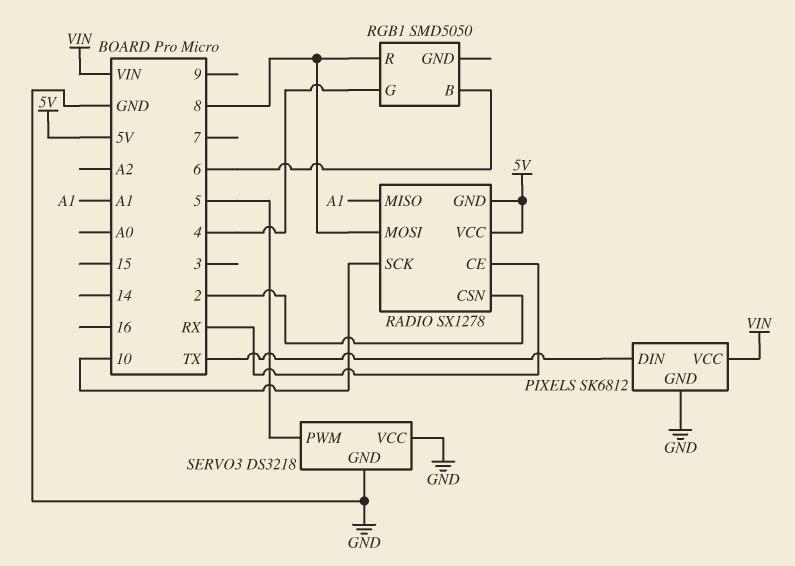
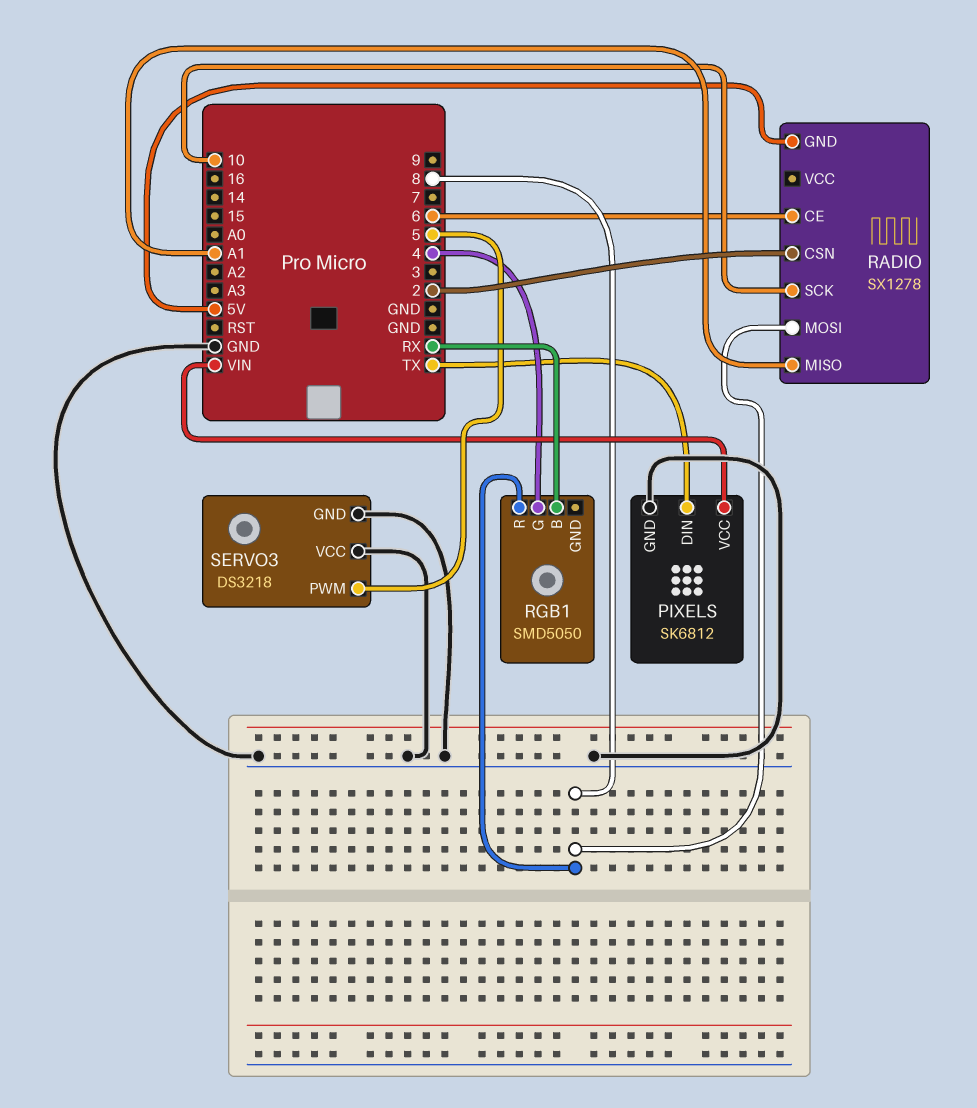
RADIO pin CE: RX -> 6
RADIO pin VCC: 5V -> none
RGB1 pin B: 6 -> RX

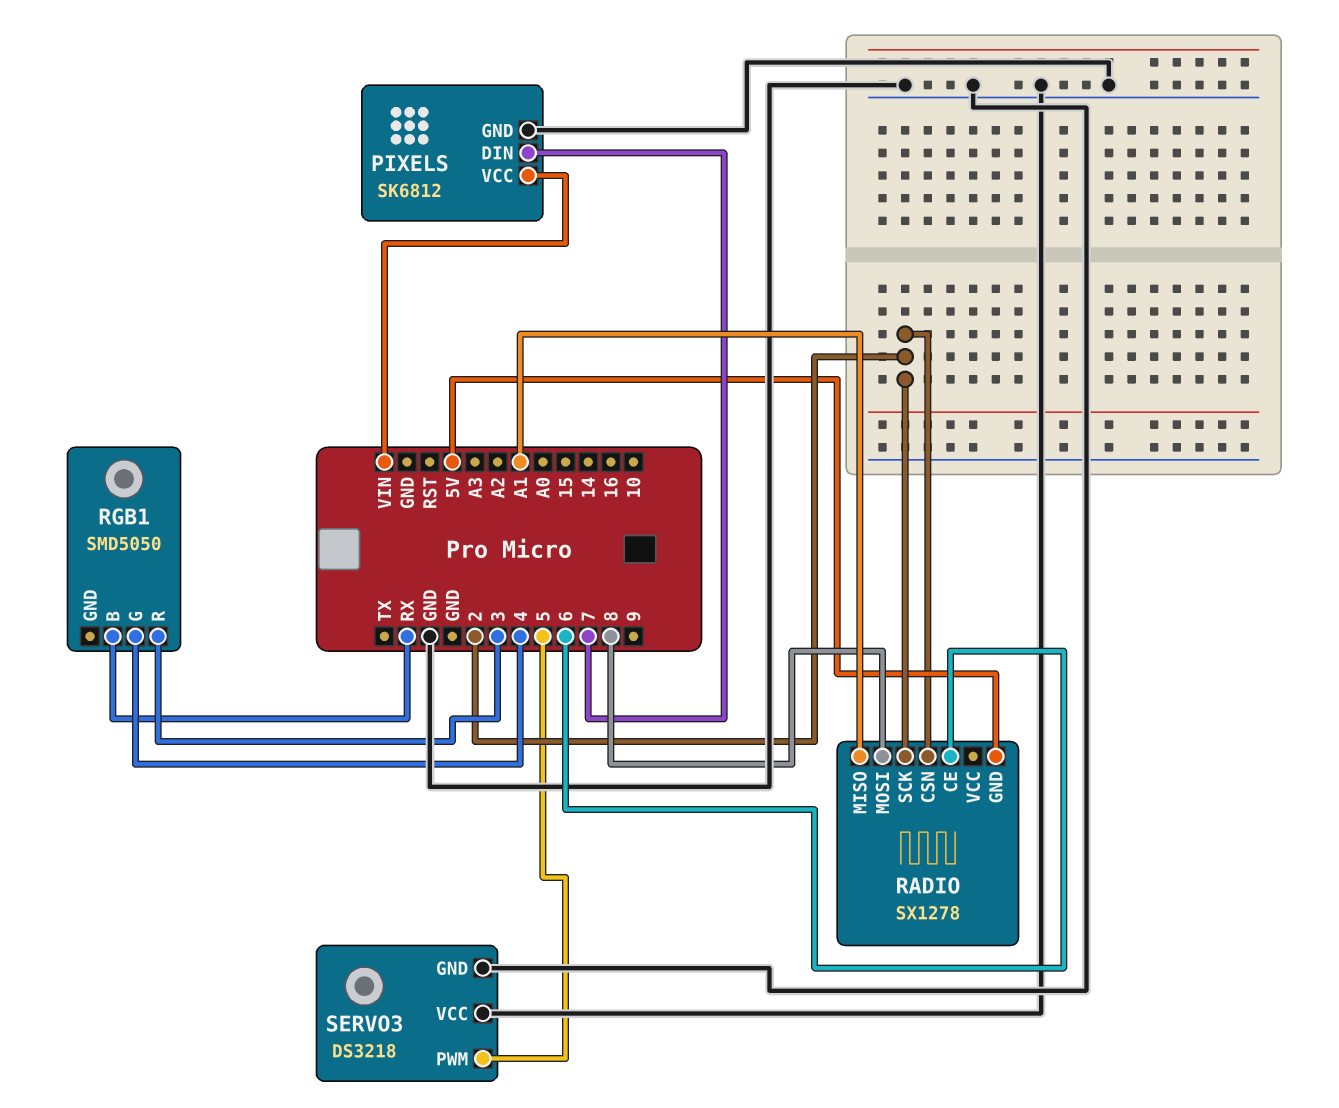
PIXELS pin DIN: TX -> 7
RADIO pin SCK: 10 -> 2
RGB1 pin R: 8 -> 3

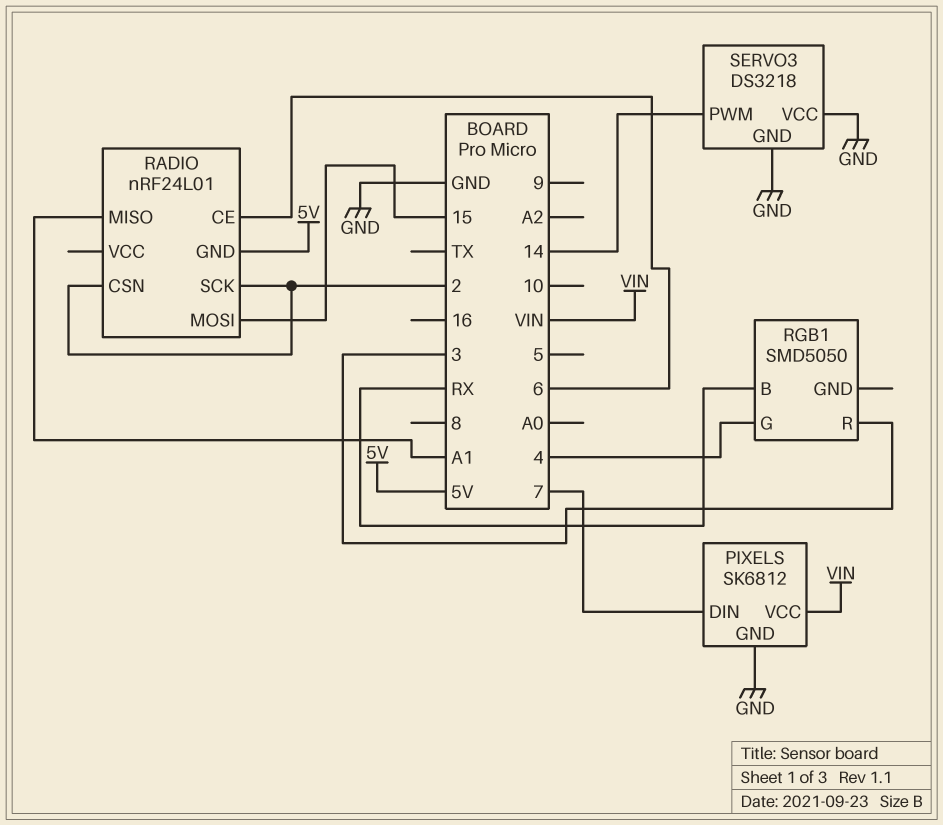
RADIO: SX1278 -> nRF24L01
RADIO pin MOSI: 8 -> 15
SERVO3 pin PWM: 5 -> 14

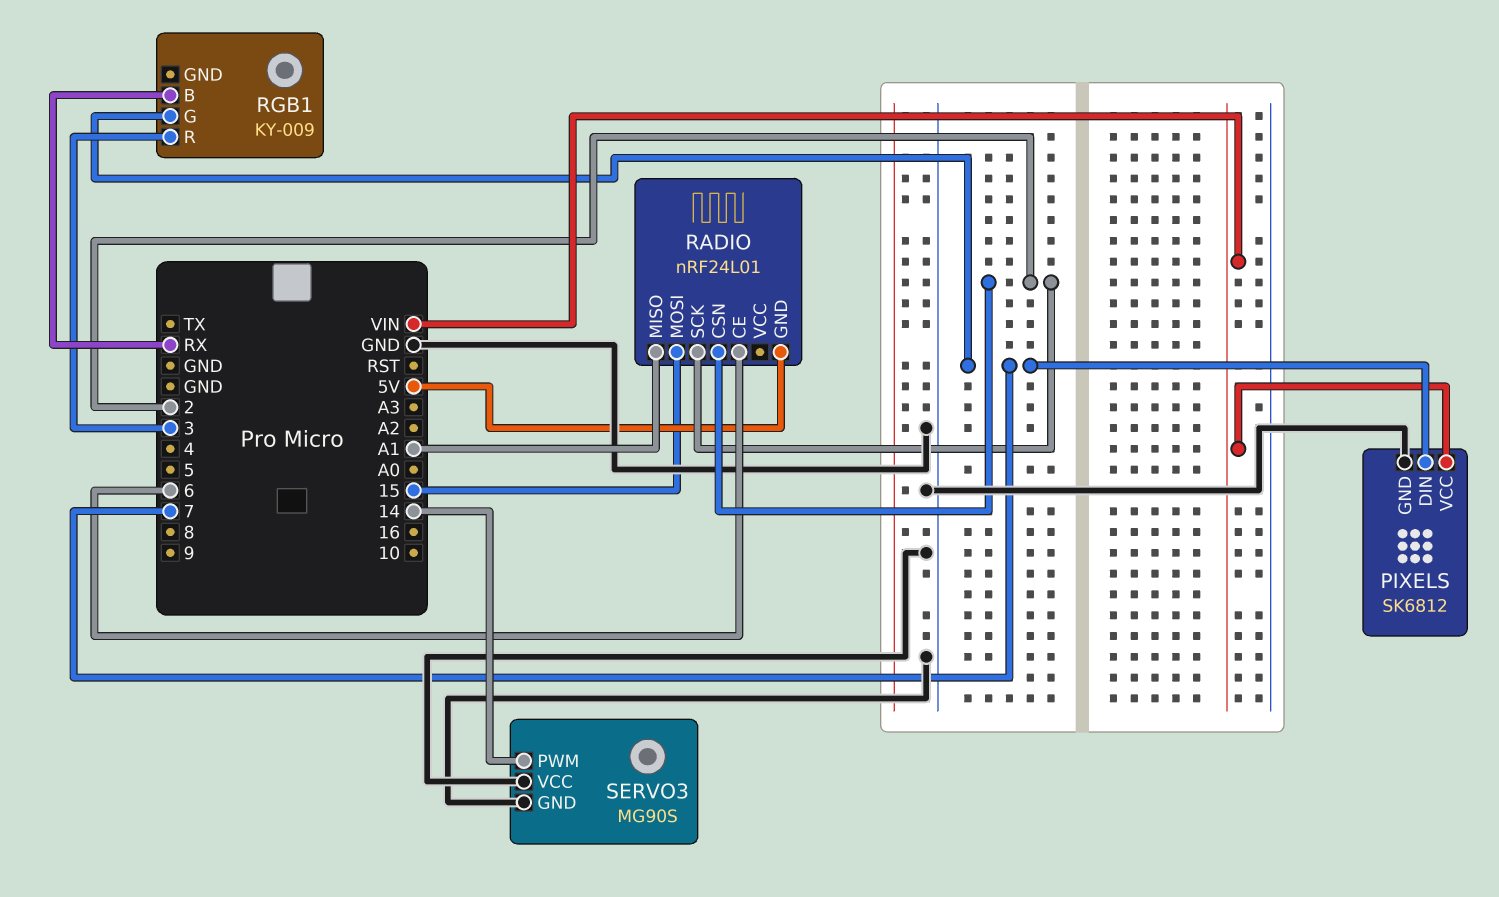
RGB1: SMD5050 -> KY-009
RGB1 pin G: 4 -> 7
SERVO3: DS3218 -> MG90S

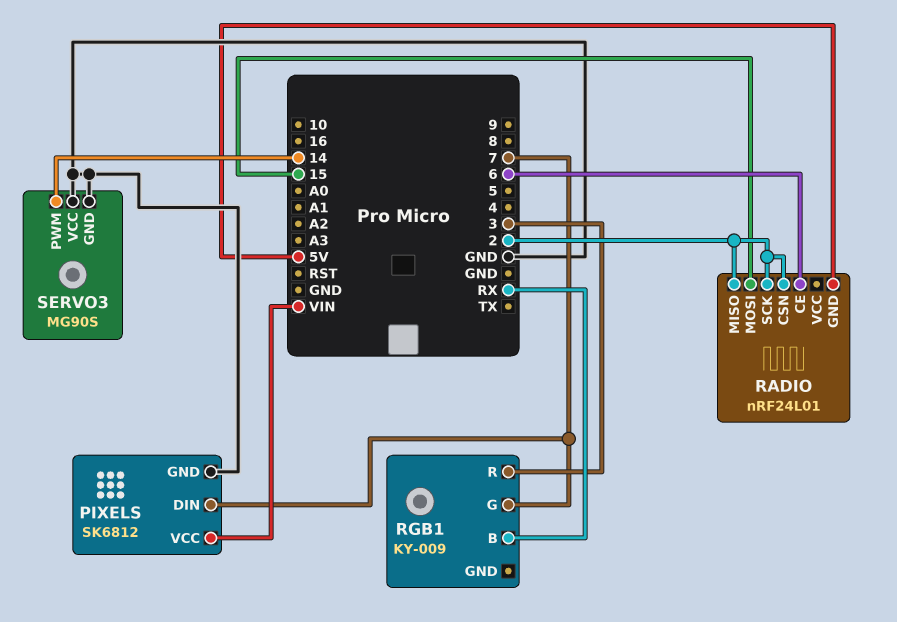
RADIO pin MISO: A1 -> 2

